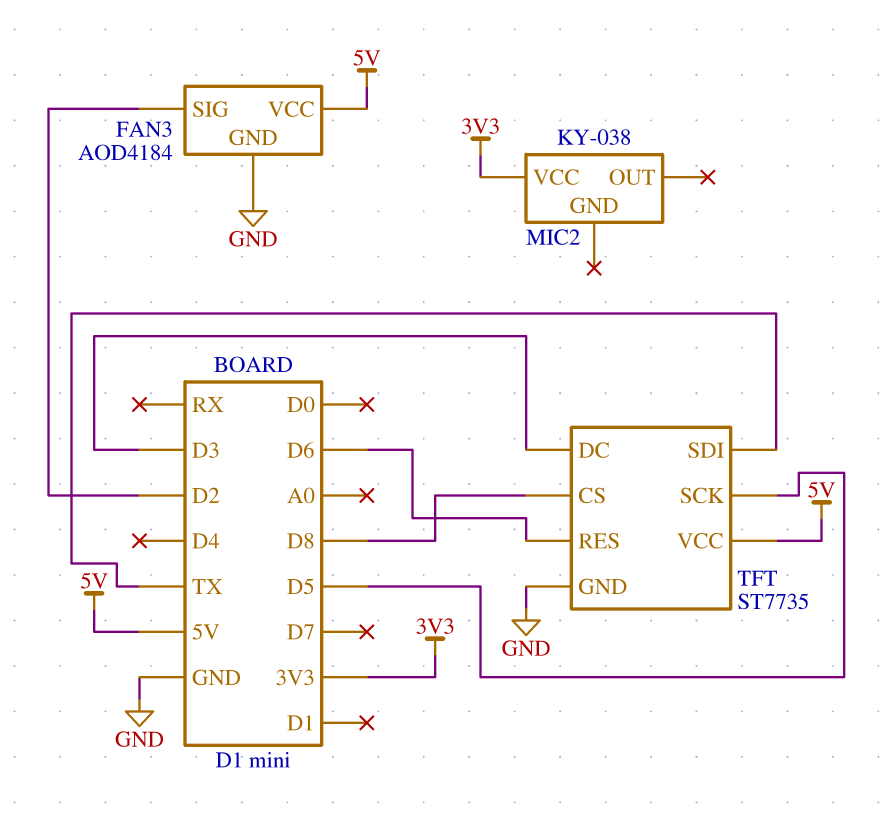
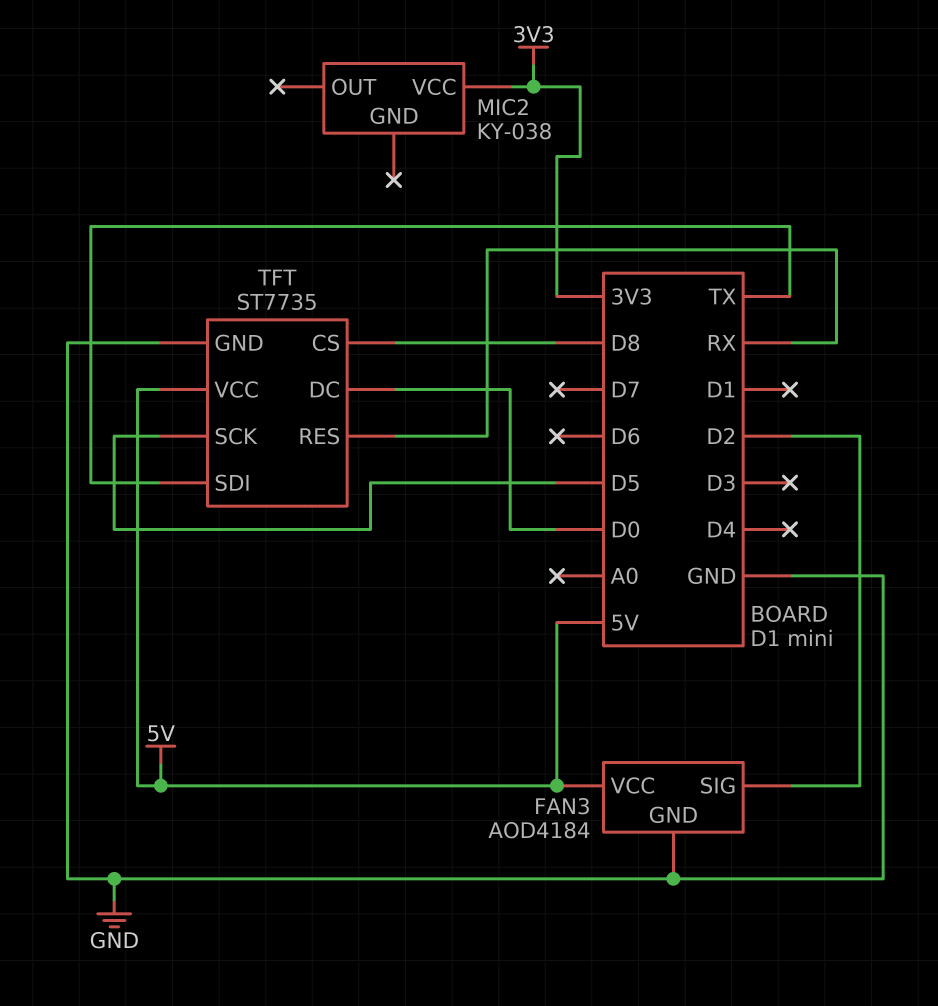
TFT pin DC: D3 -> D0
TFT pin RES: D6 -> RX

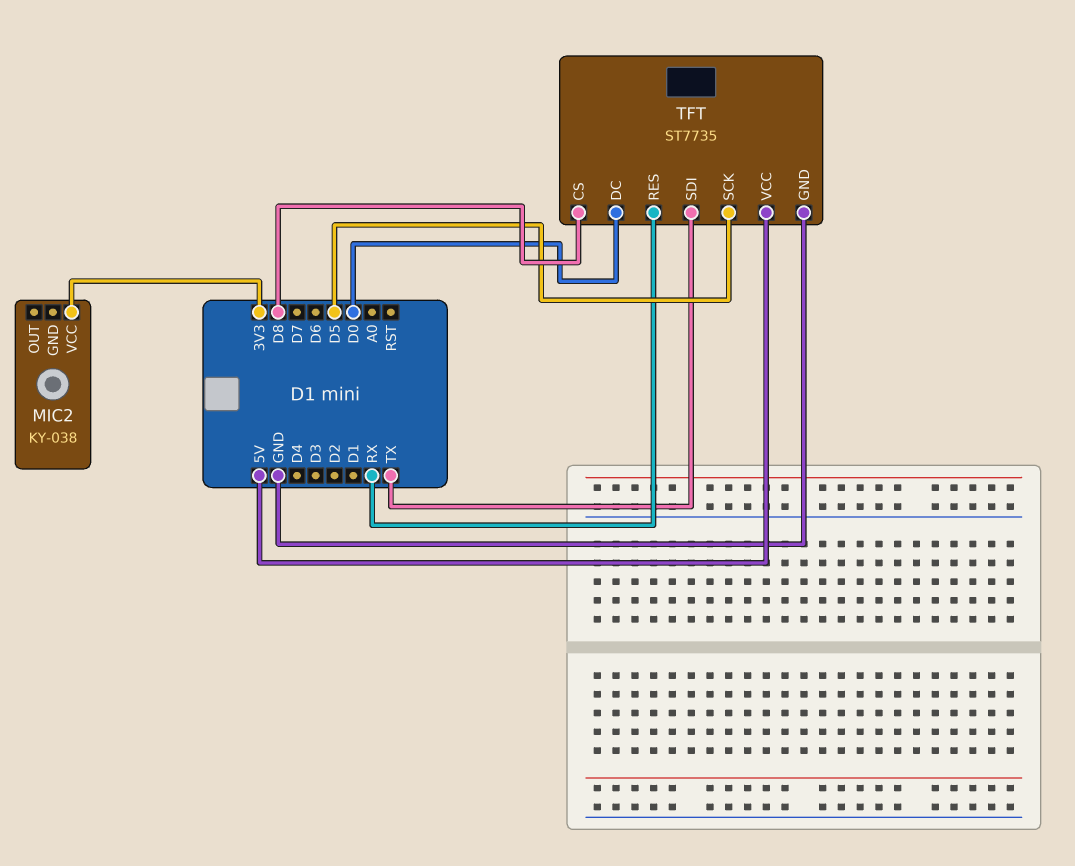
FAN3: AOD4184 -> none
FAN3 pin GND: GND -> none
FAN3 pin SIG: D2 -> none
FAN3 pin VCC: 5V -> none

